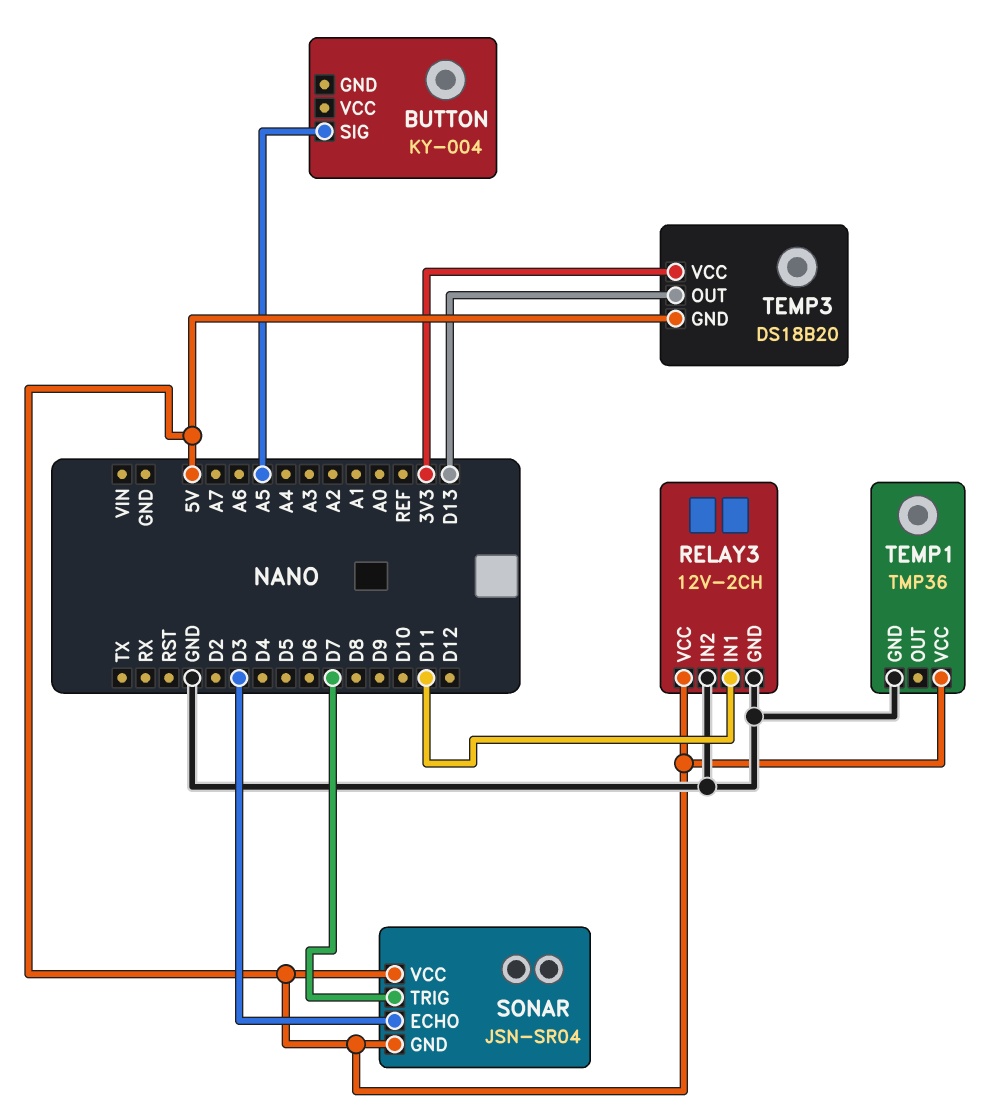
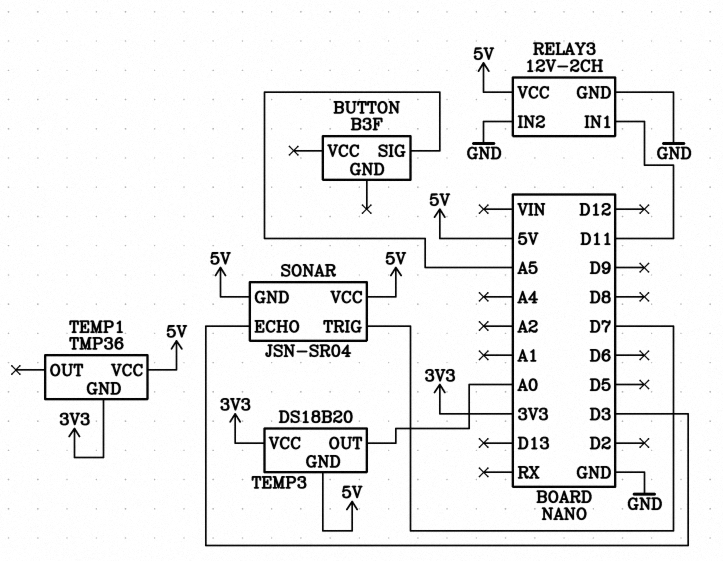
BUTTON: KY-004 -> B3F
TEMP1 pin GND: GND -> 3V3
TEMP3 pin OUT: D13 -> A0

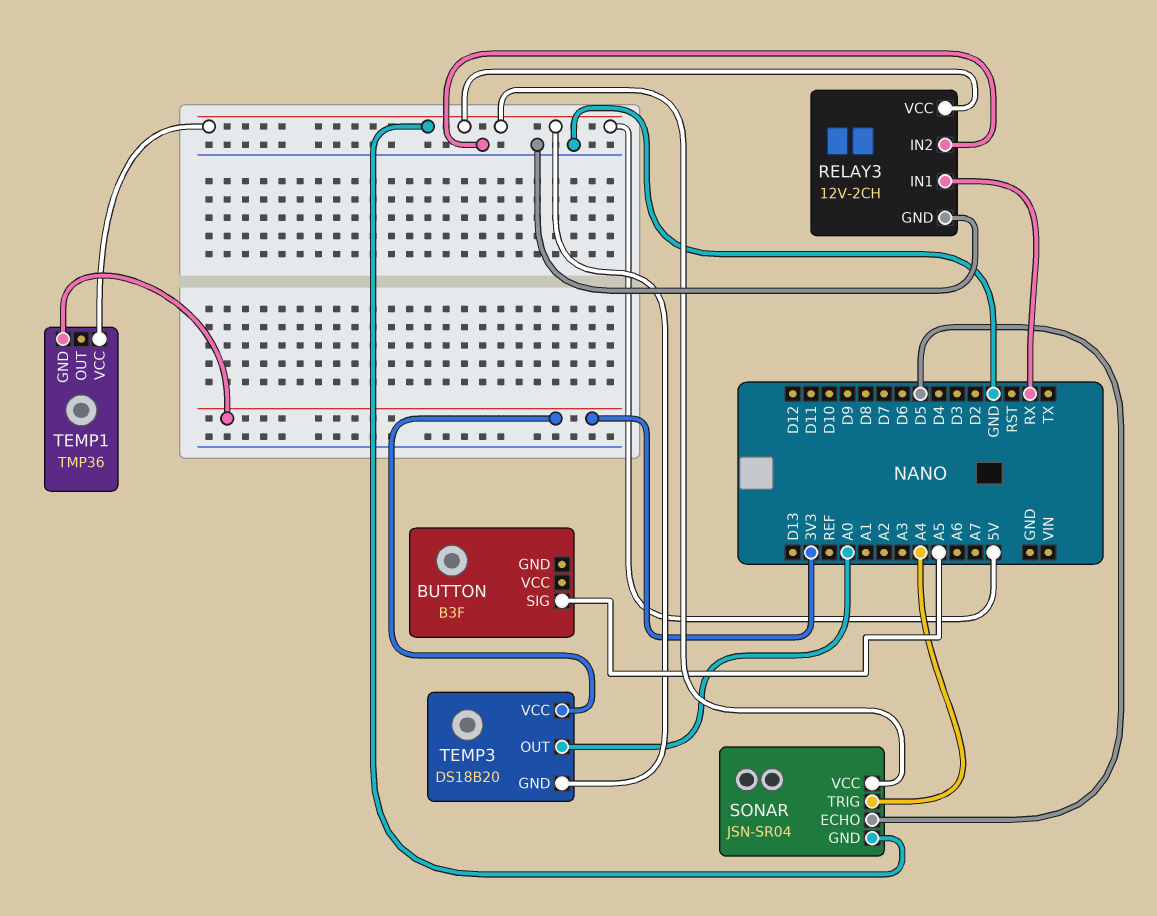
RELAY3 pin IN1: D11 -> RX
SONAR pin ECHO: D3 -> D5
SONAR pin TRIG: D7 -> A4

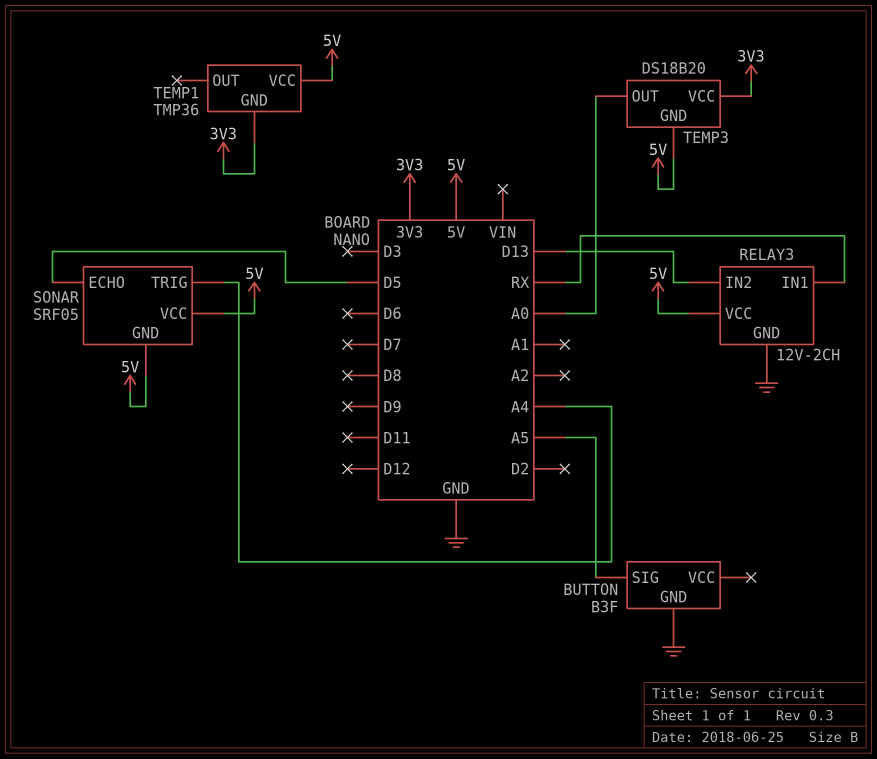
BUTTON pin GND: none -> GND
RELAY3 pin IN2: GND -> D13
SONAR: JSN-SR04 -> SRF05

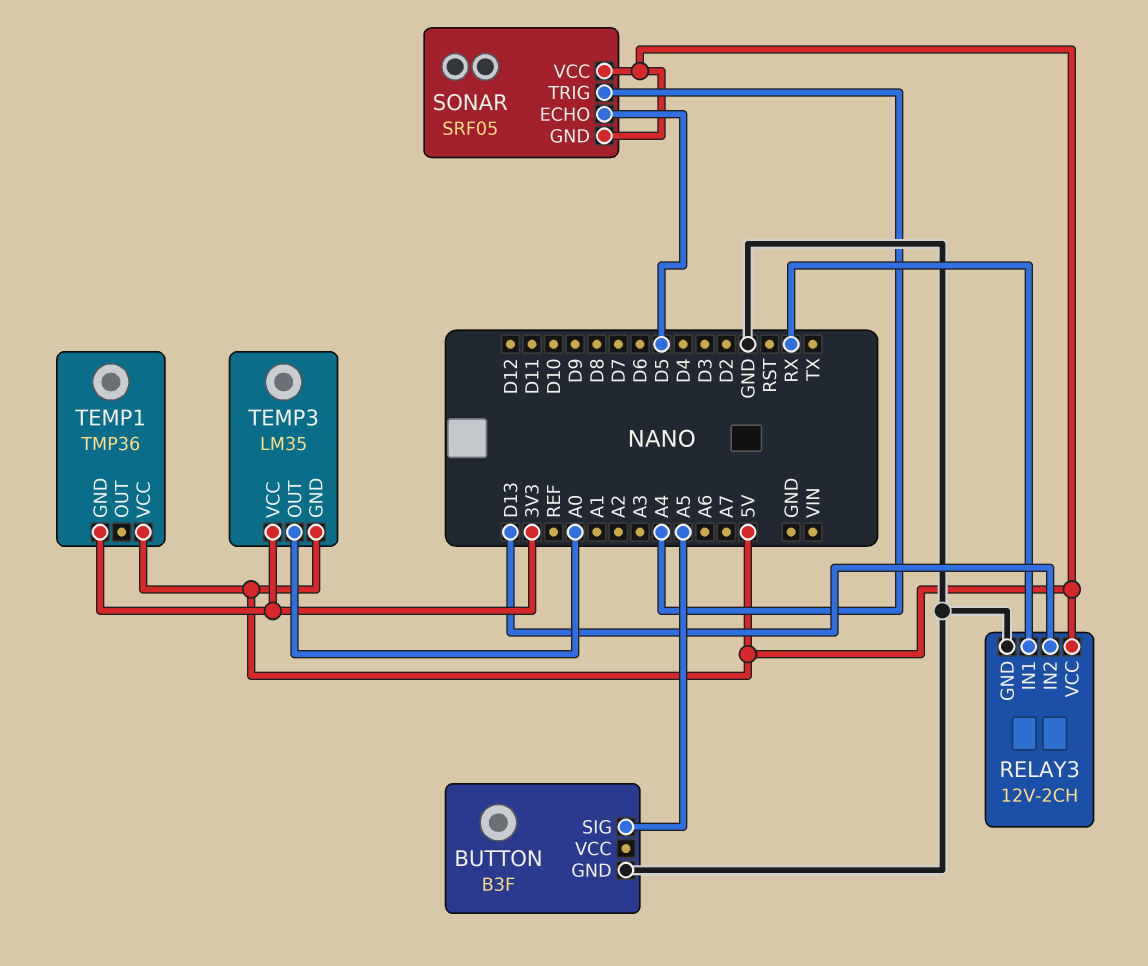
TEMP3: DS18B20 -> LM35

